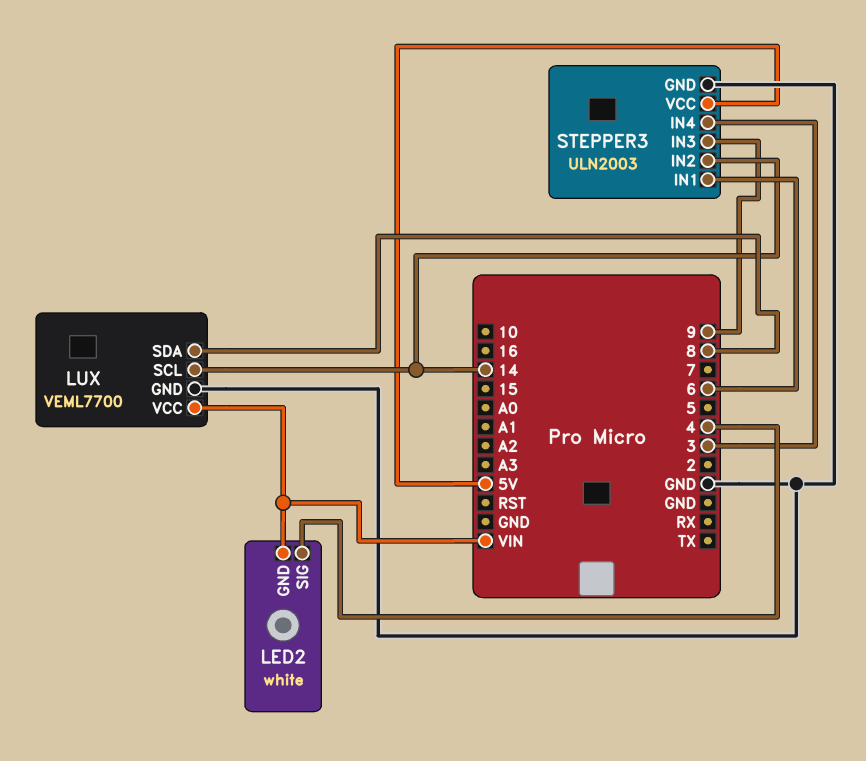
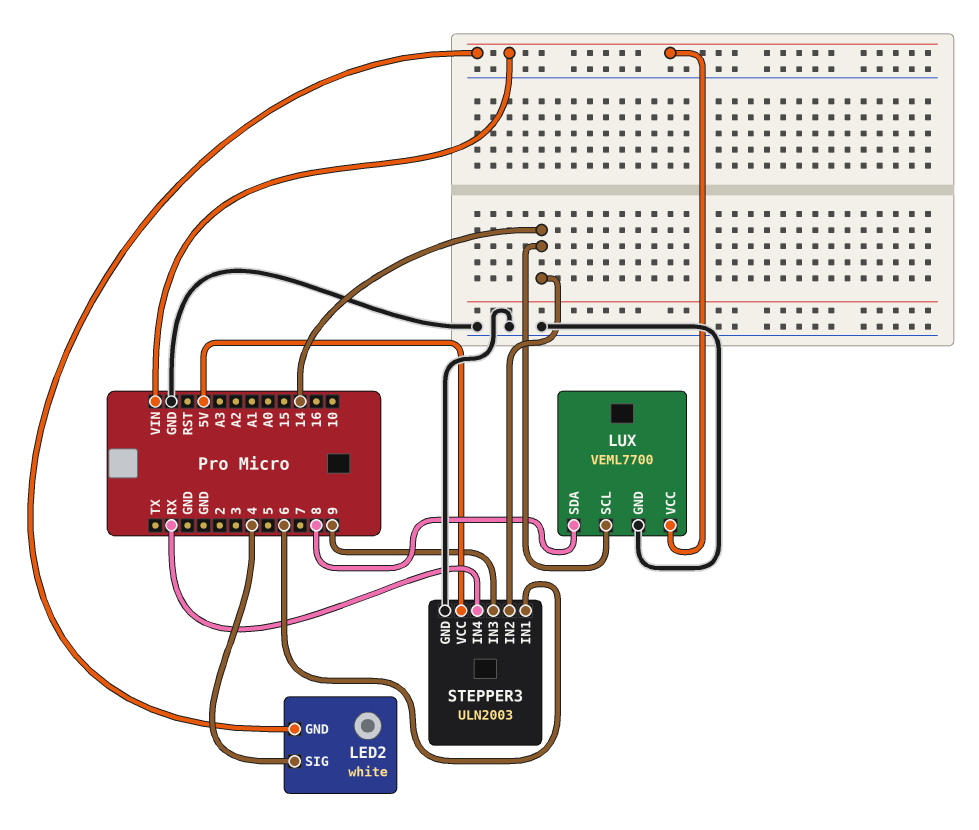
STEPPER3 pin IN4: 3 -> RX

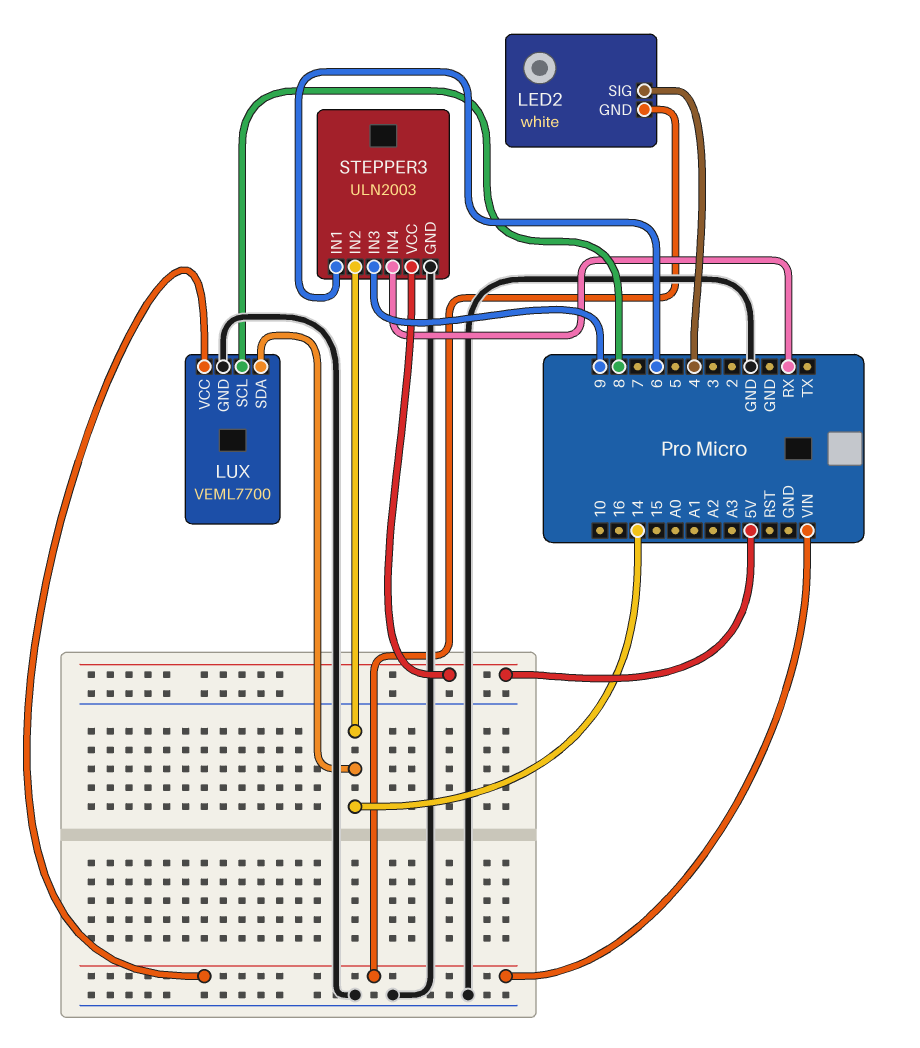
LUX pin SCL: 14 -> 8
LUX pin SDA: 8 -> 14

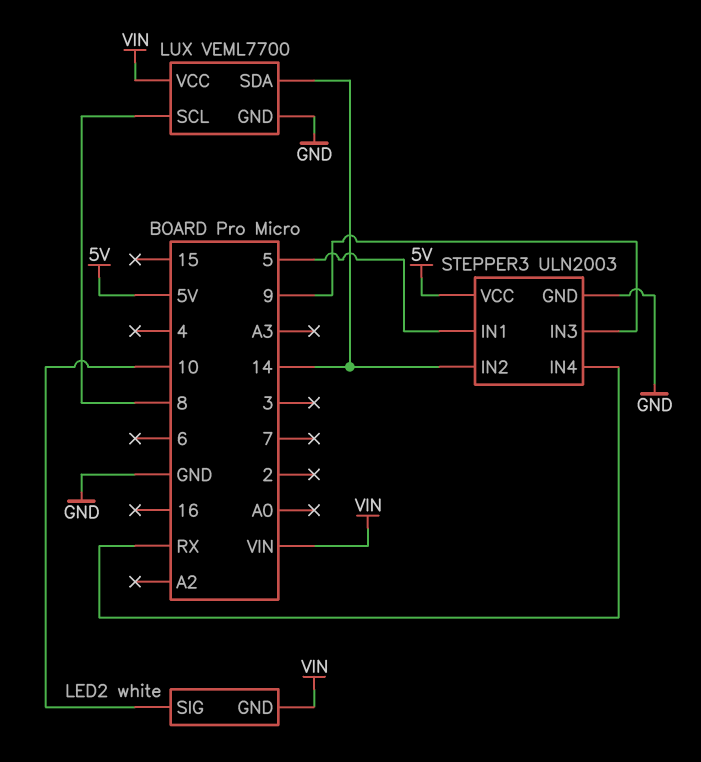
LED2 pin SIG: 4 -> 10
STEPPER3 pin IN1: 6 -> 5

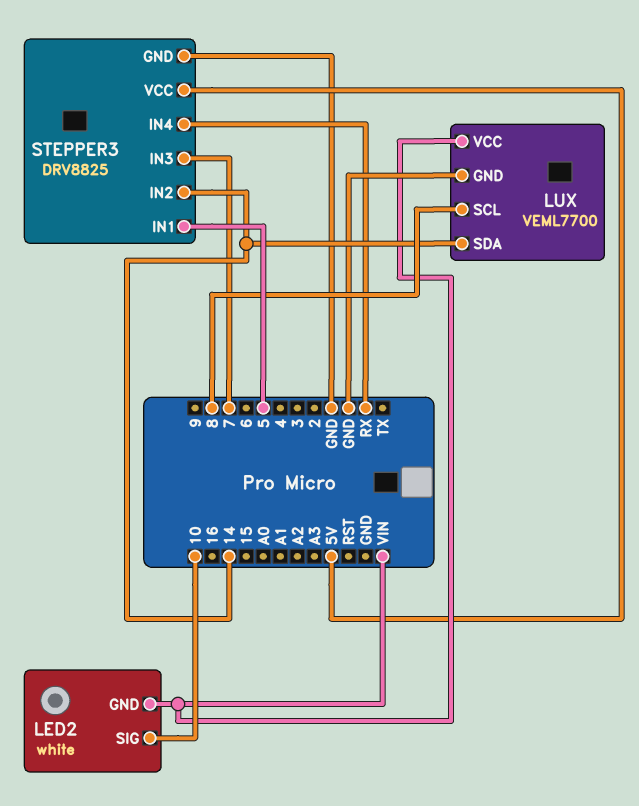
STEPPER3: ULN2003 -> DRV8825
STEPPER3 pin IN3: 9 -> 7

